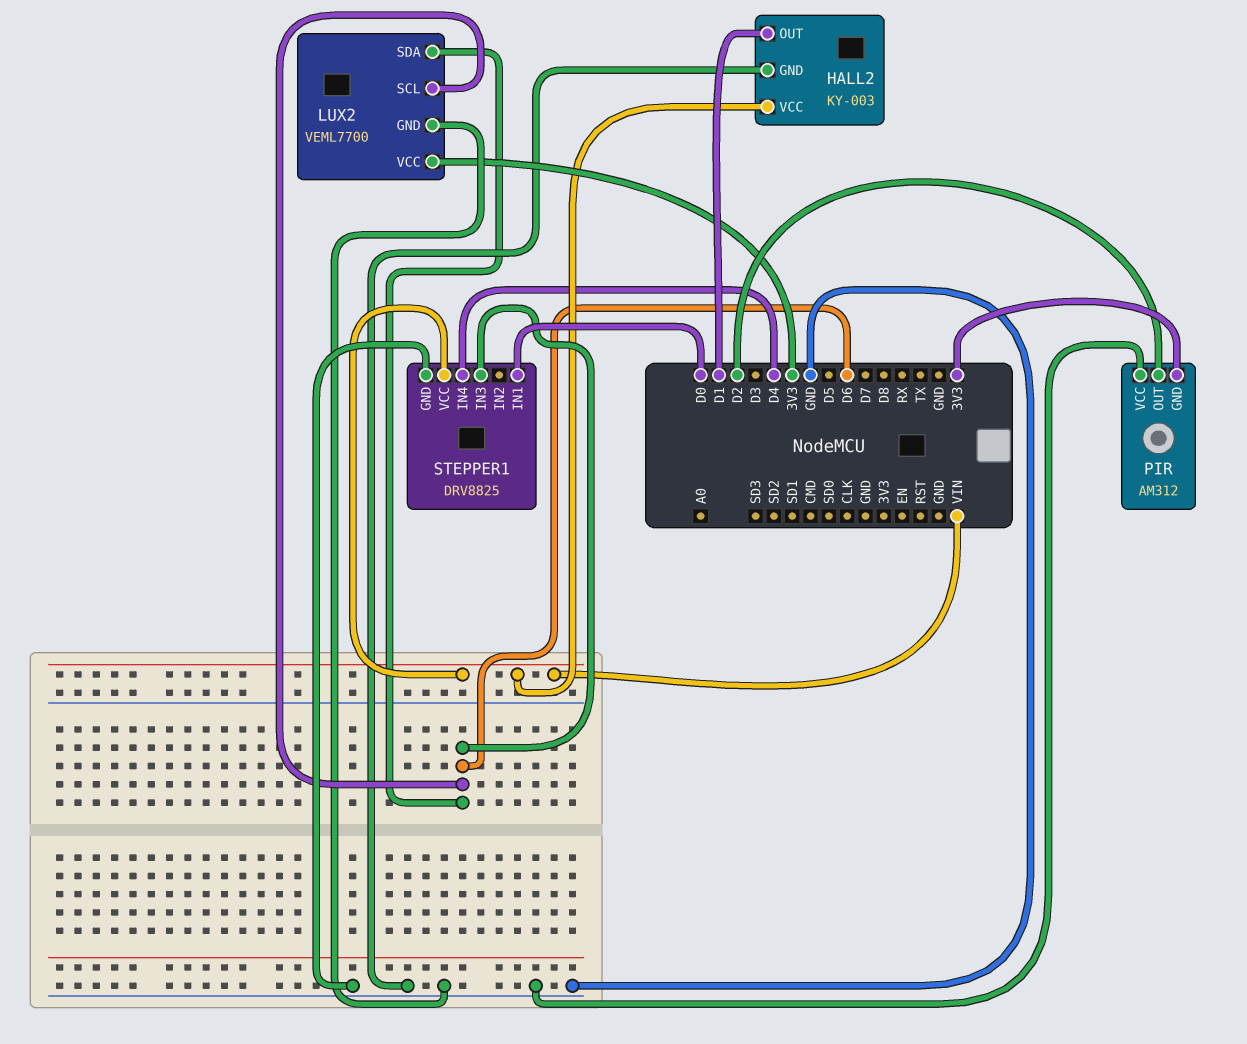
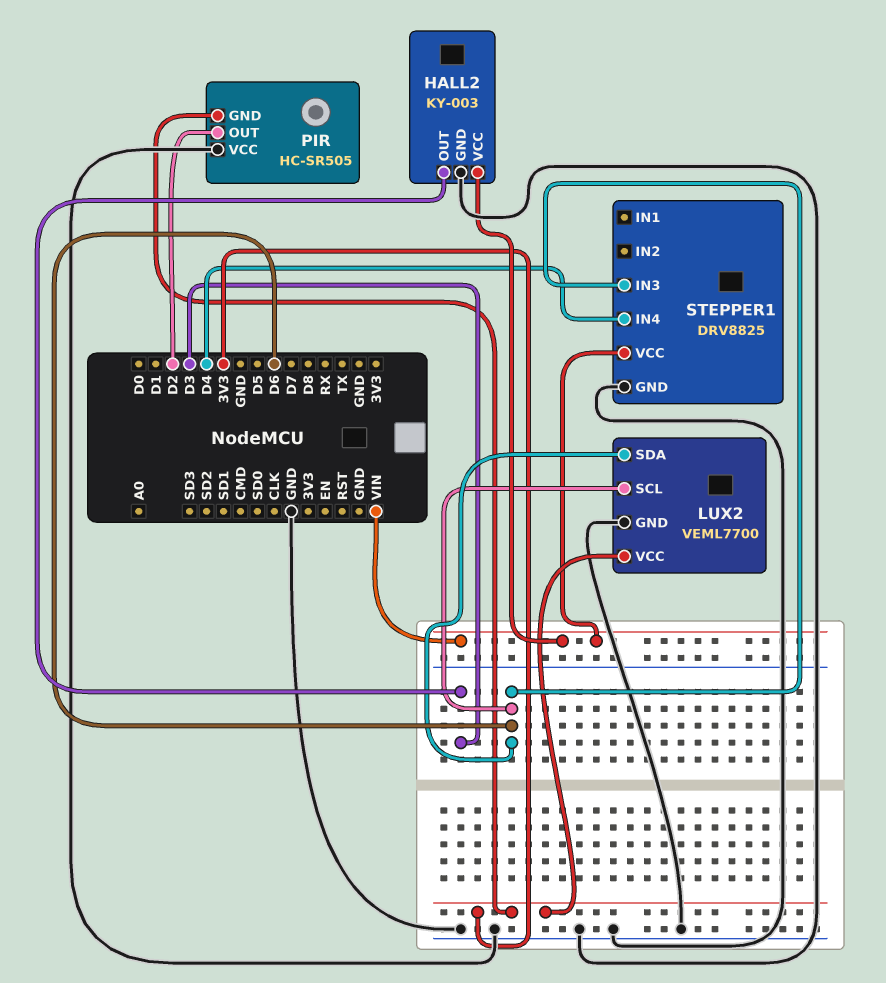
HALL2 pin OUT: D1 -> D3
PIR: AM312 -> HC-SR505
STEPPER1 pin IN1: D0 -> none

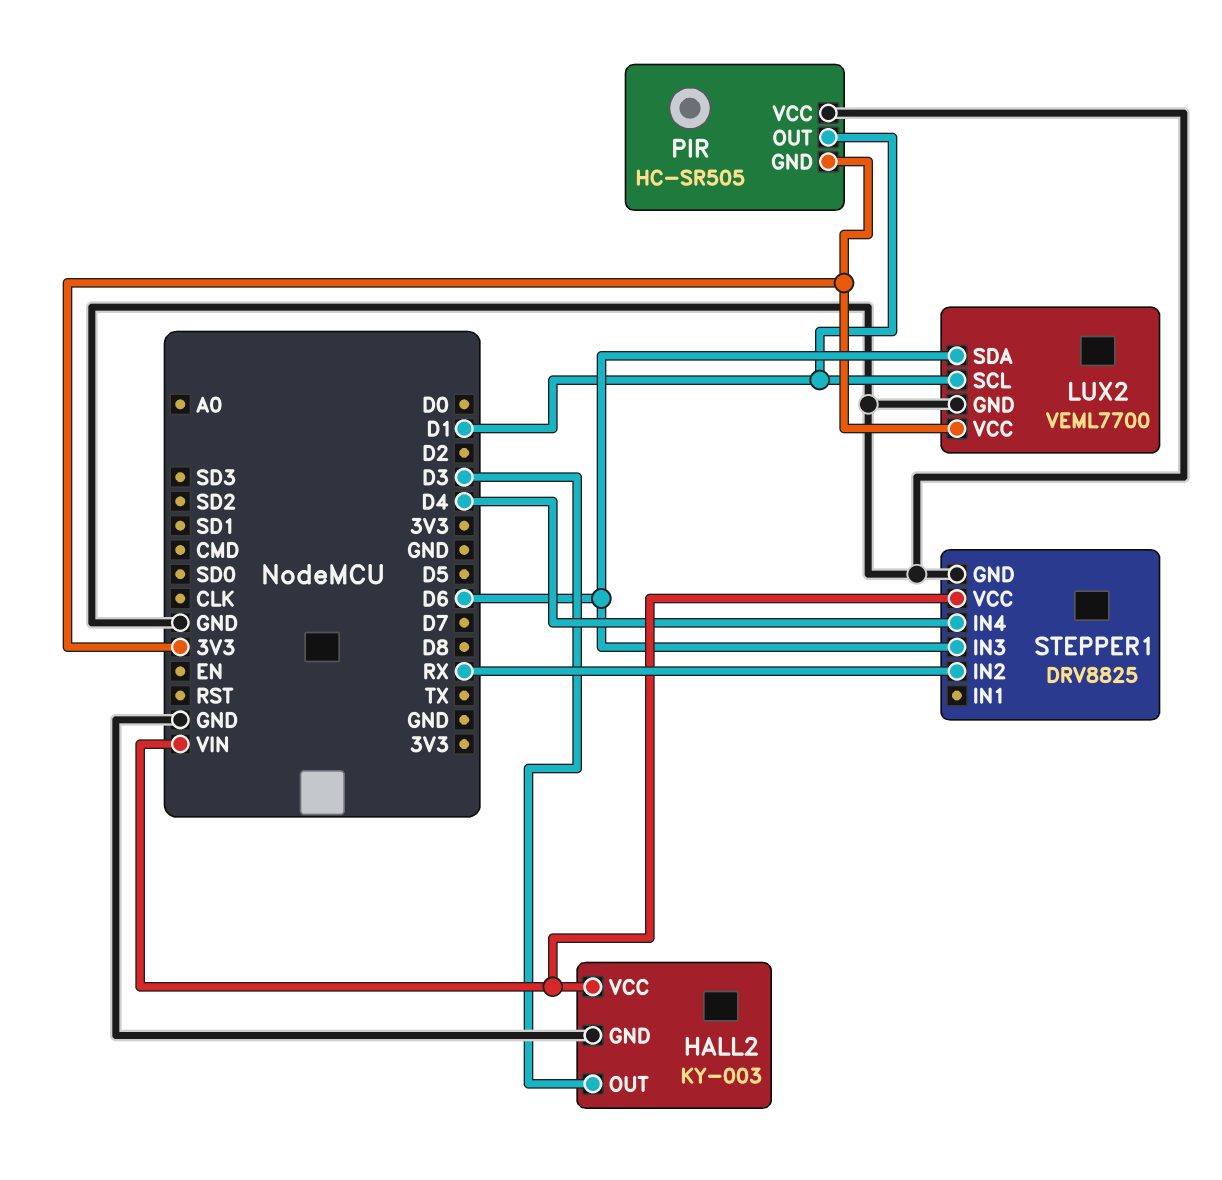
LUX2 pin SCL: D6 -> D1
PIR pin OUT: D2 -> D1
STEPPER1 pin IN2: none -> RX

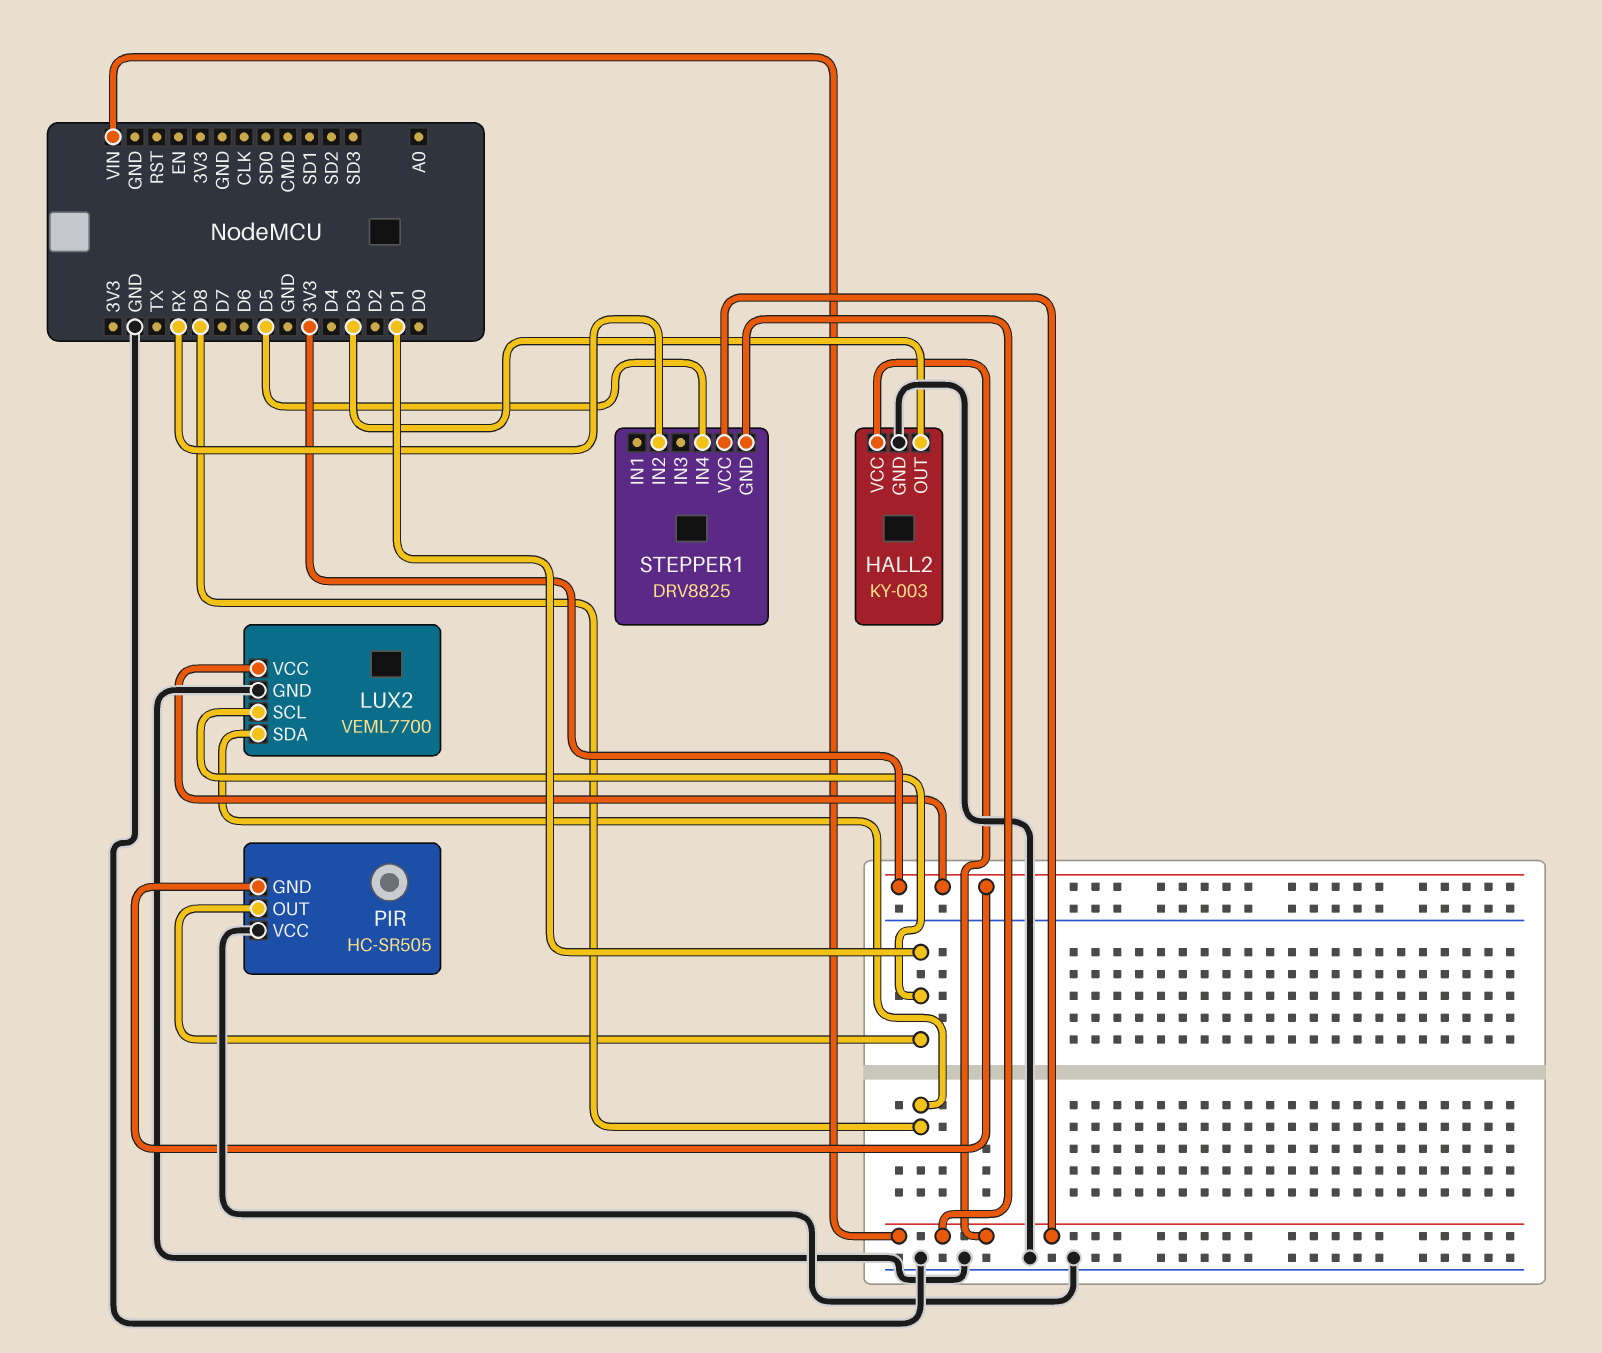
LUX2 pin SDA: D6 -> D8
STEPPER1 pin GND: GND -> VIN
STEPPER1 pin IN3: D6 -> none
STEPPER1 pin IN4: D4 -> D5

